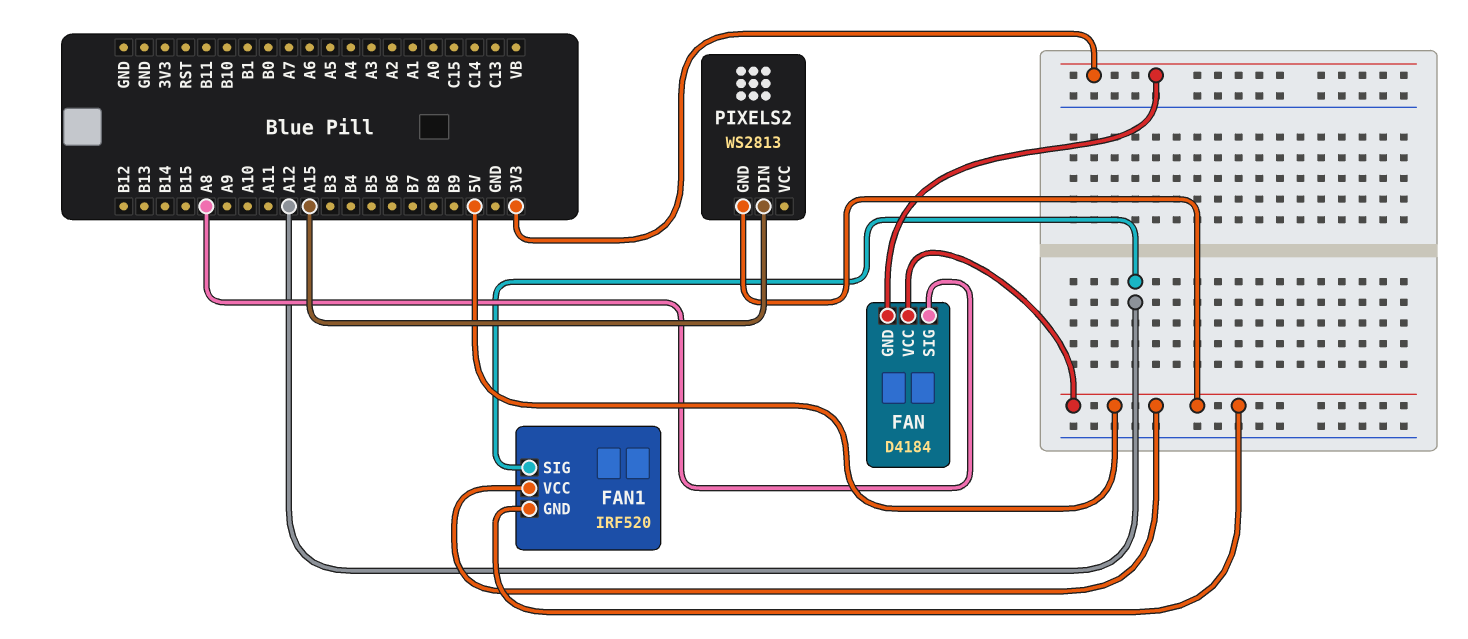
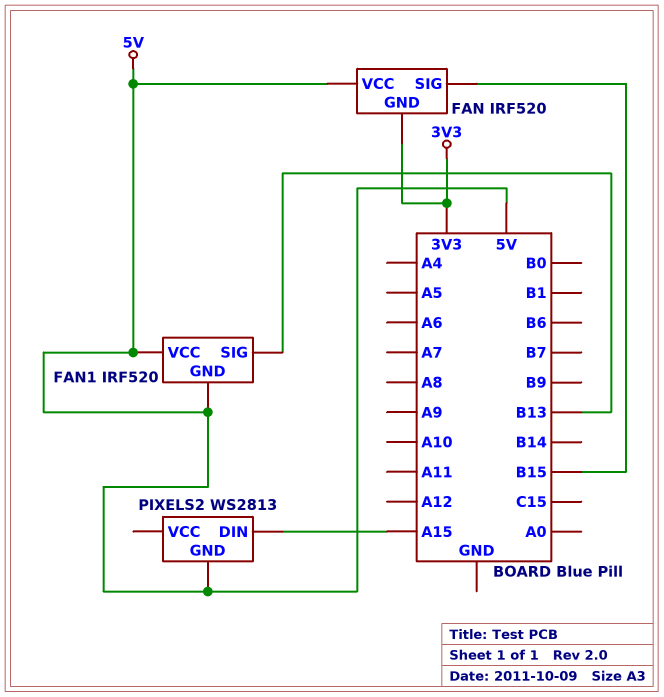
FAN: D4184 -> IRF520
FAN pin SIG: A8 -> B15
FAN1 pin SIG: A12 -> B13

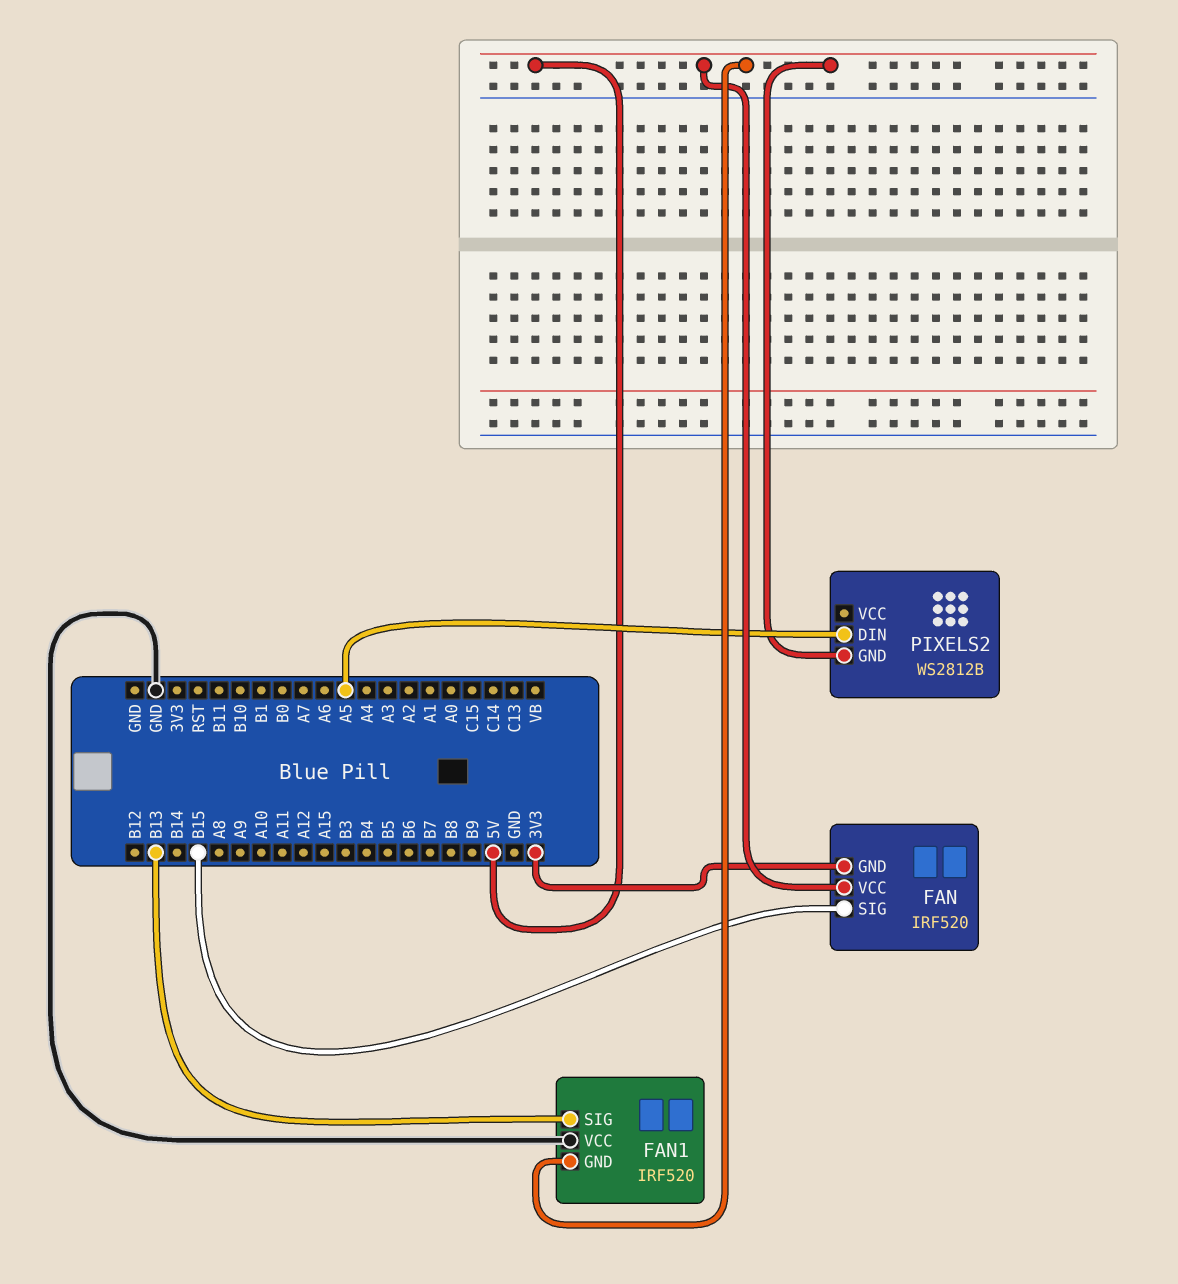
FAN1 pin VCC: 5V -> GND
PIXELS2: WS2813 -> WS2812B
PIXELS2 pin DIN: A15 -> A5

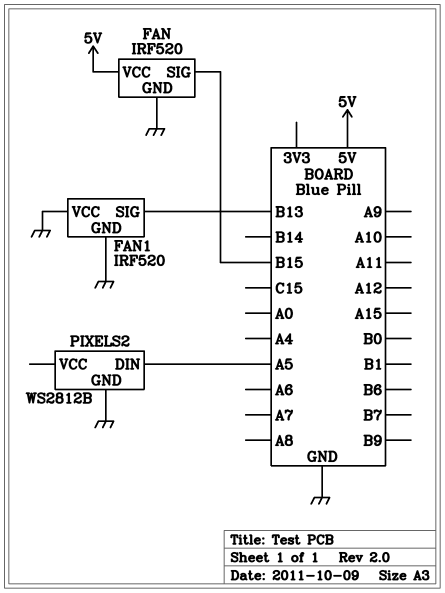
FAN pin GND: 3V3 -> GND
FAN1 pin GND: 5V -> GND
PIXELS2 pin GND: 5V -> GND

